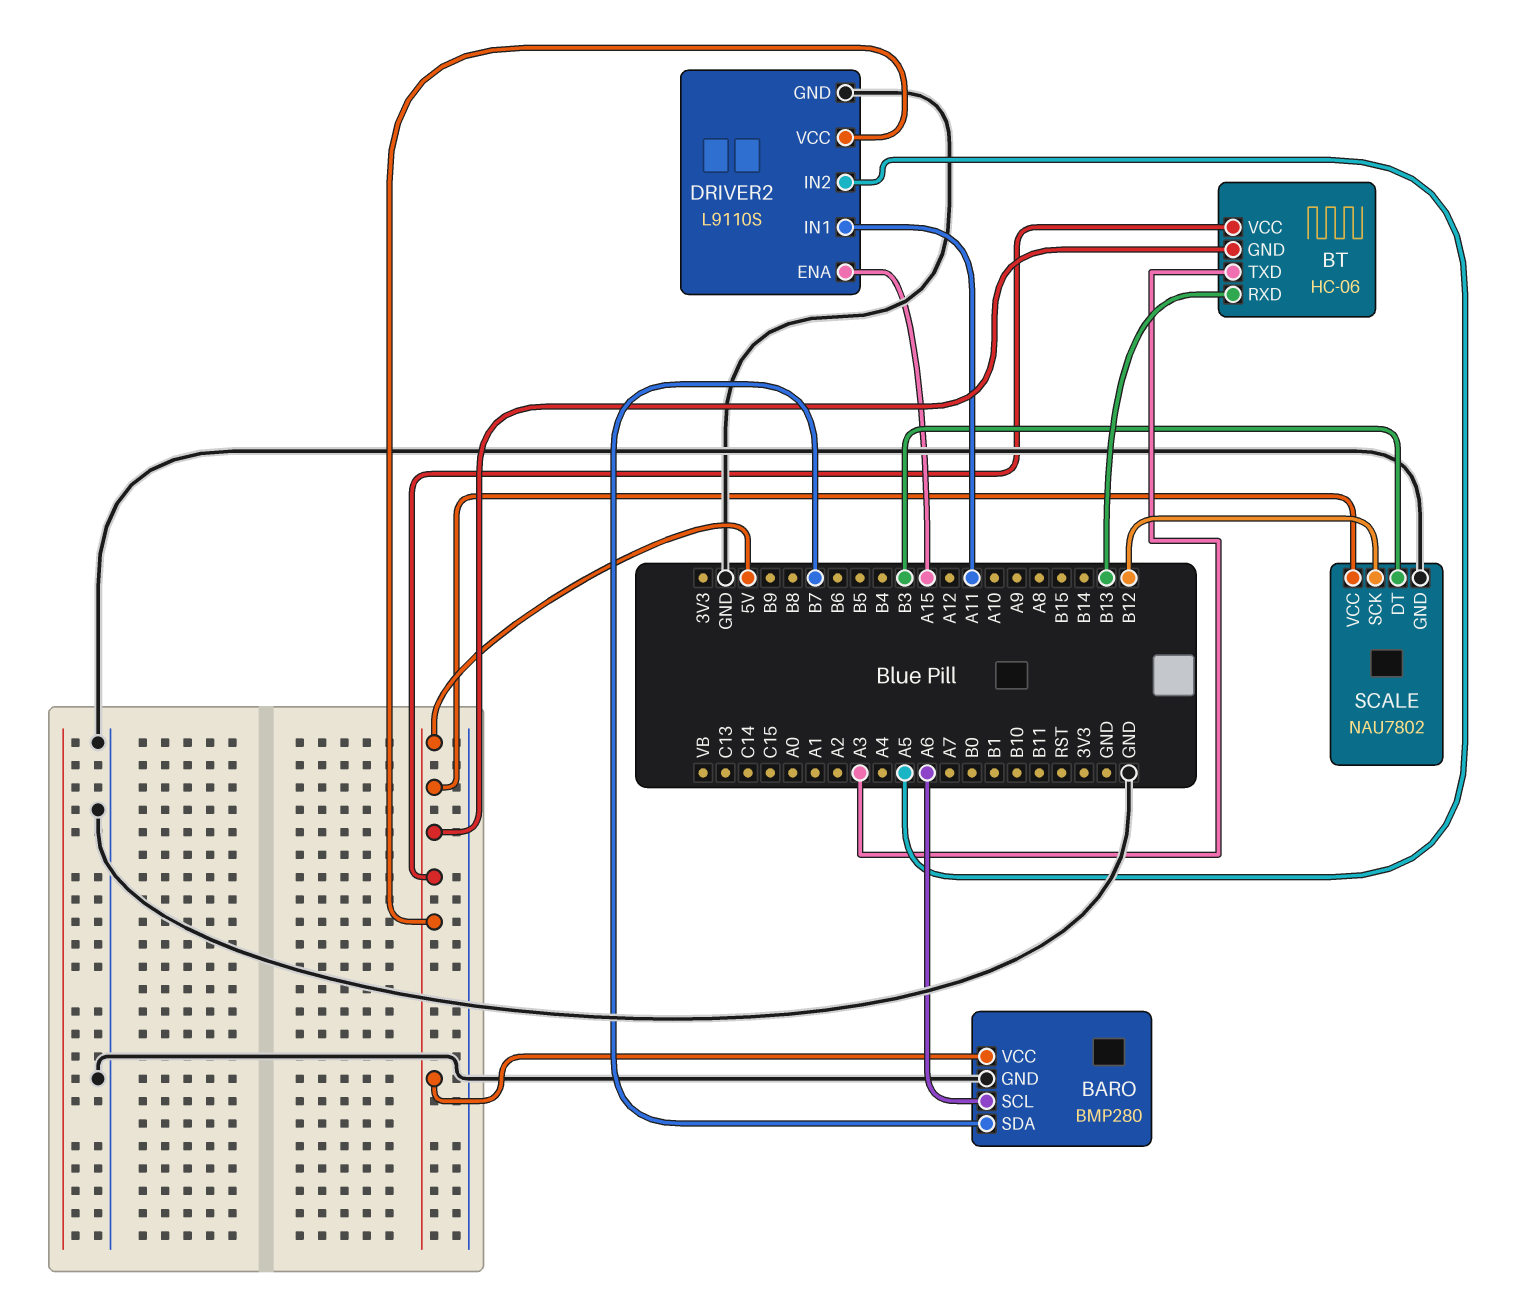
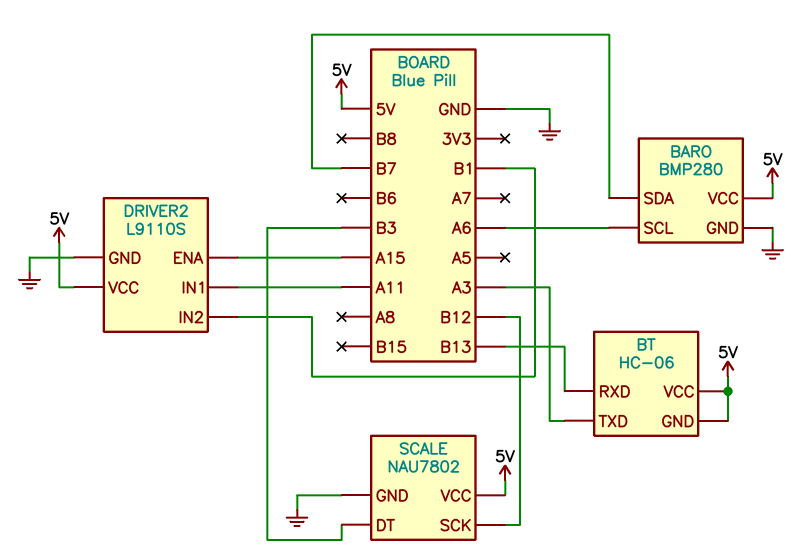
DRIVER2 pin IN2: A5 -> B1

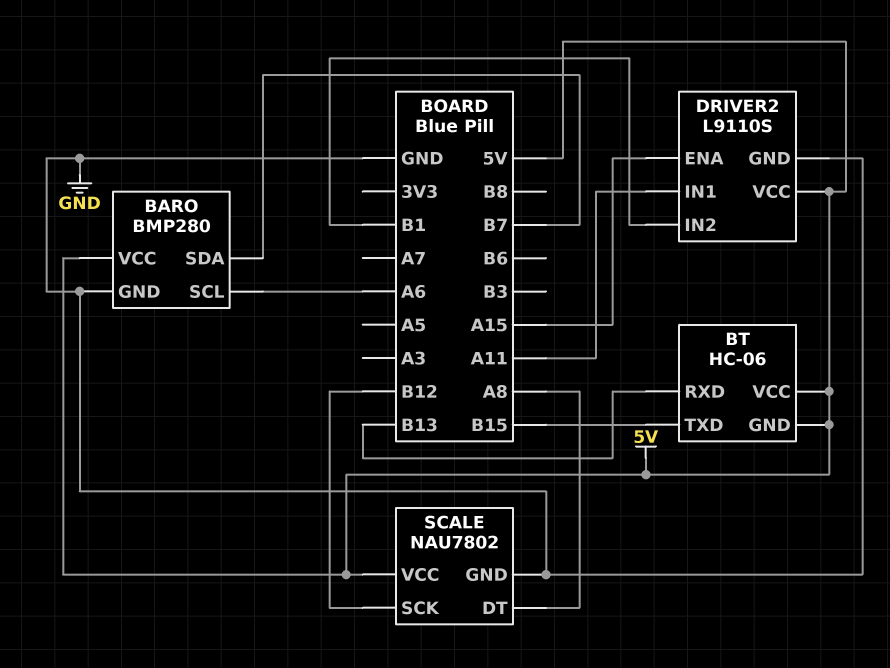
BT pin TXD: A3 -> B15
SCALE pin DT: B3 -> A8

